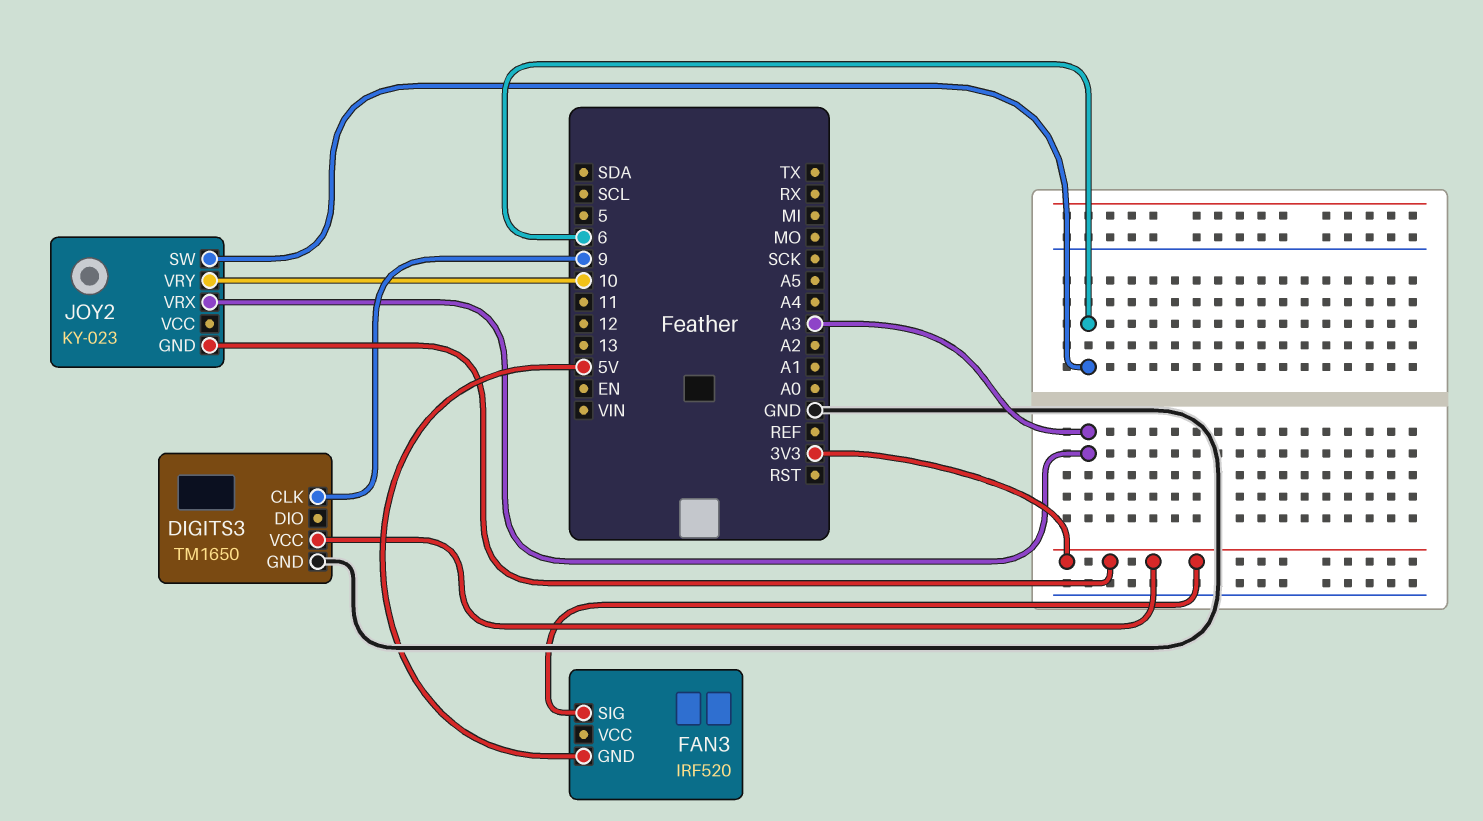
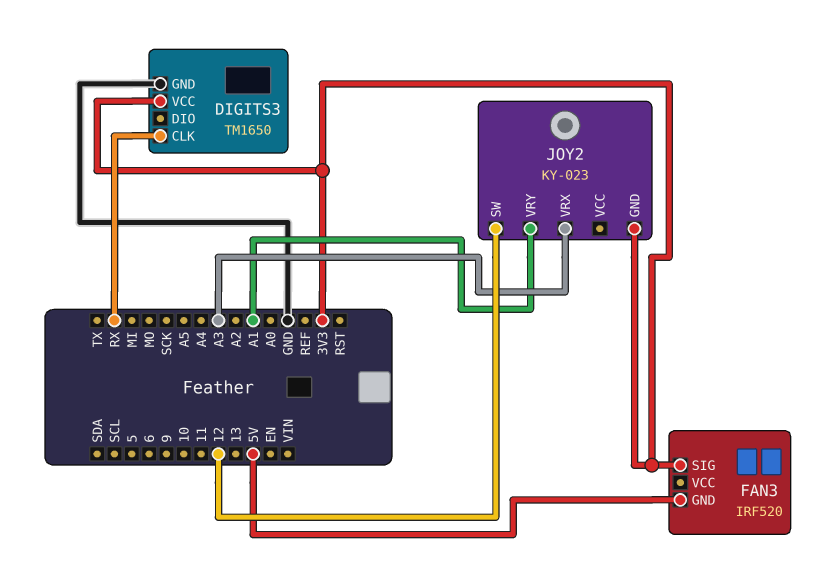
DIGITS3 pin CLK: 9 -> RX
JOY2 pin SW: 6 -> 12
JOY2 pin VRY: 10 -> A1

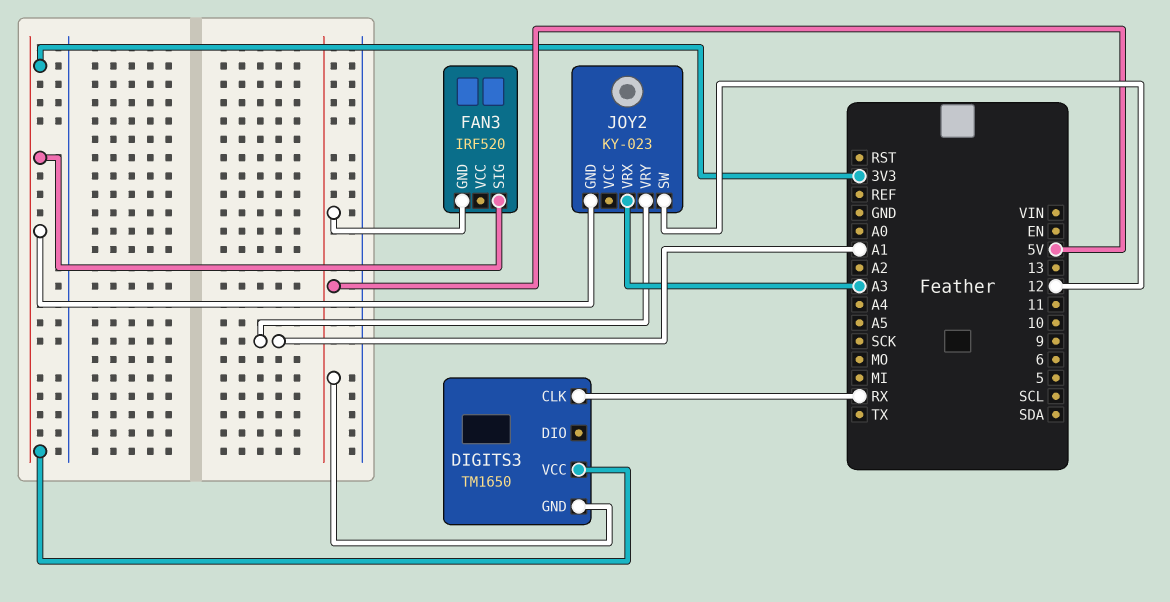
DIGITS3 pin GND: GND -> 5V

